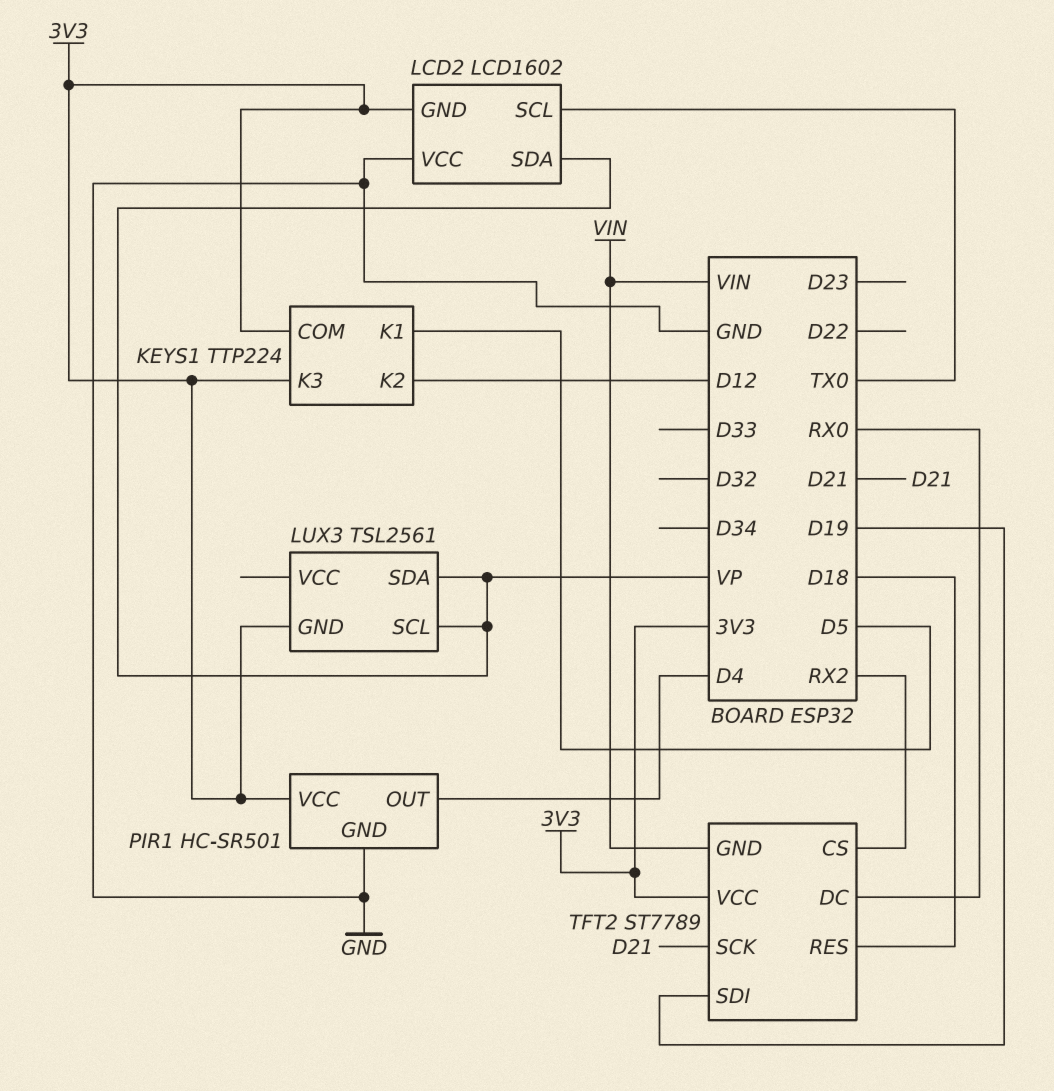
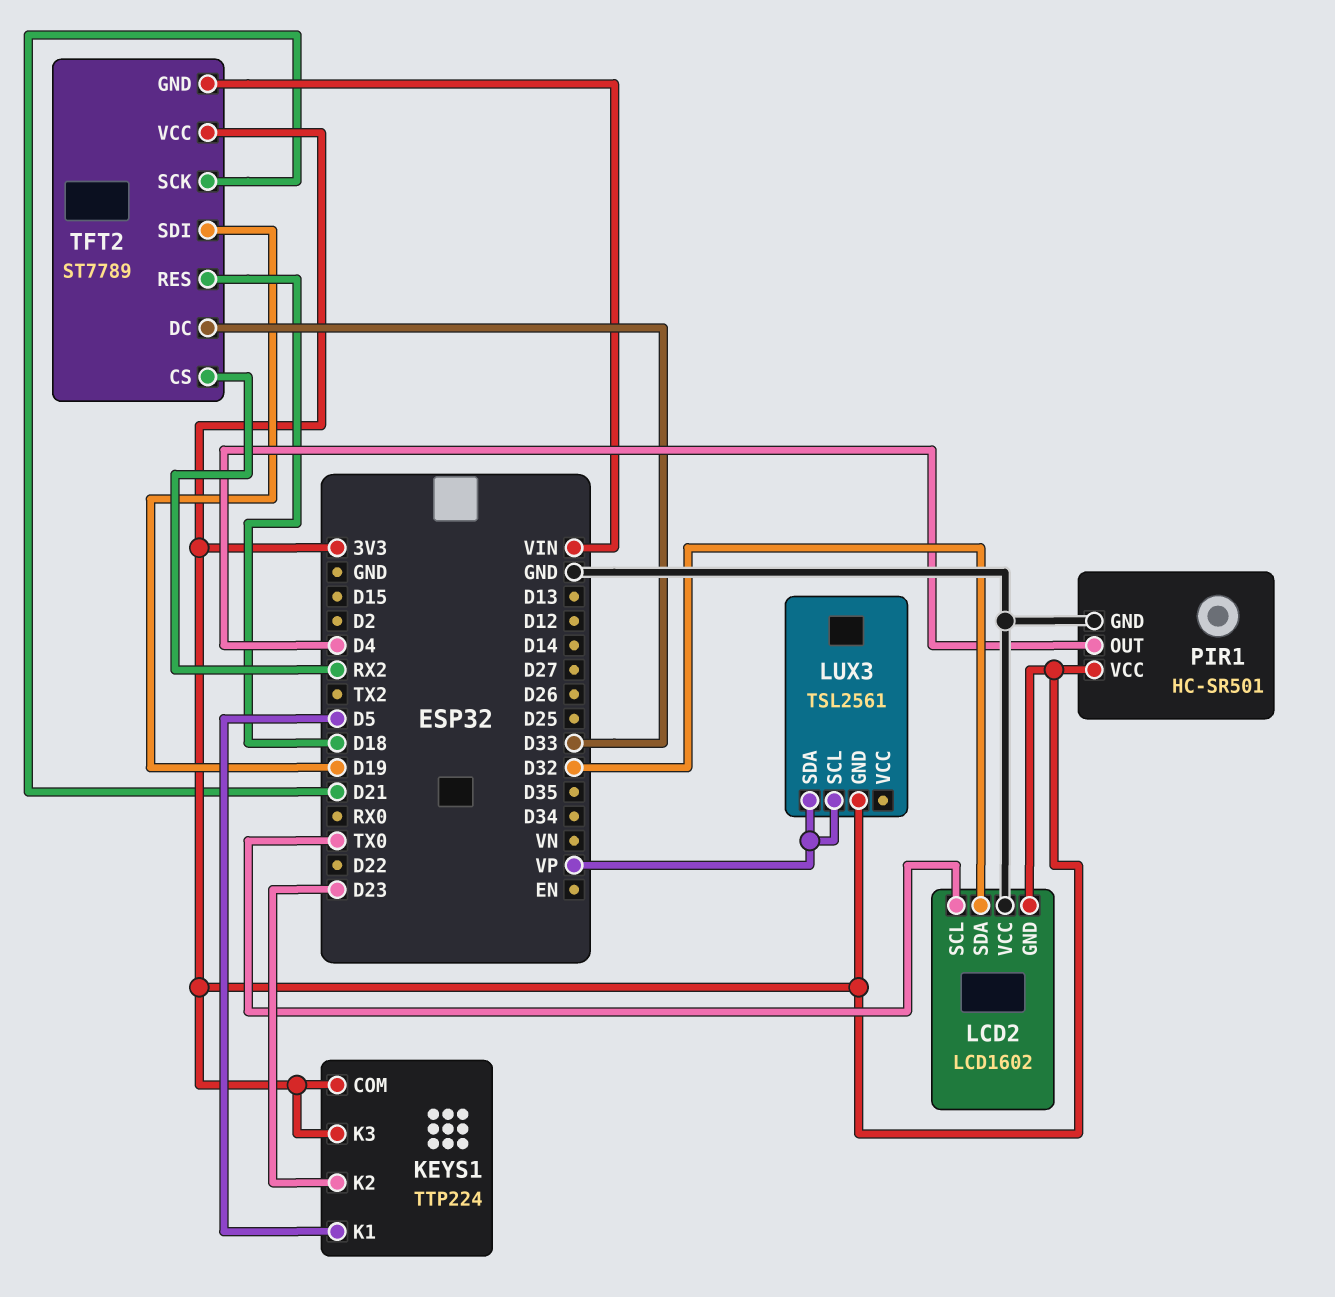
KEYS1 pin K2: D12 -> D23
LCD2 pin SDA: VP -> D32
TFT2 pin DC: RX0 -> D33

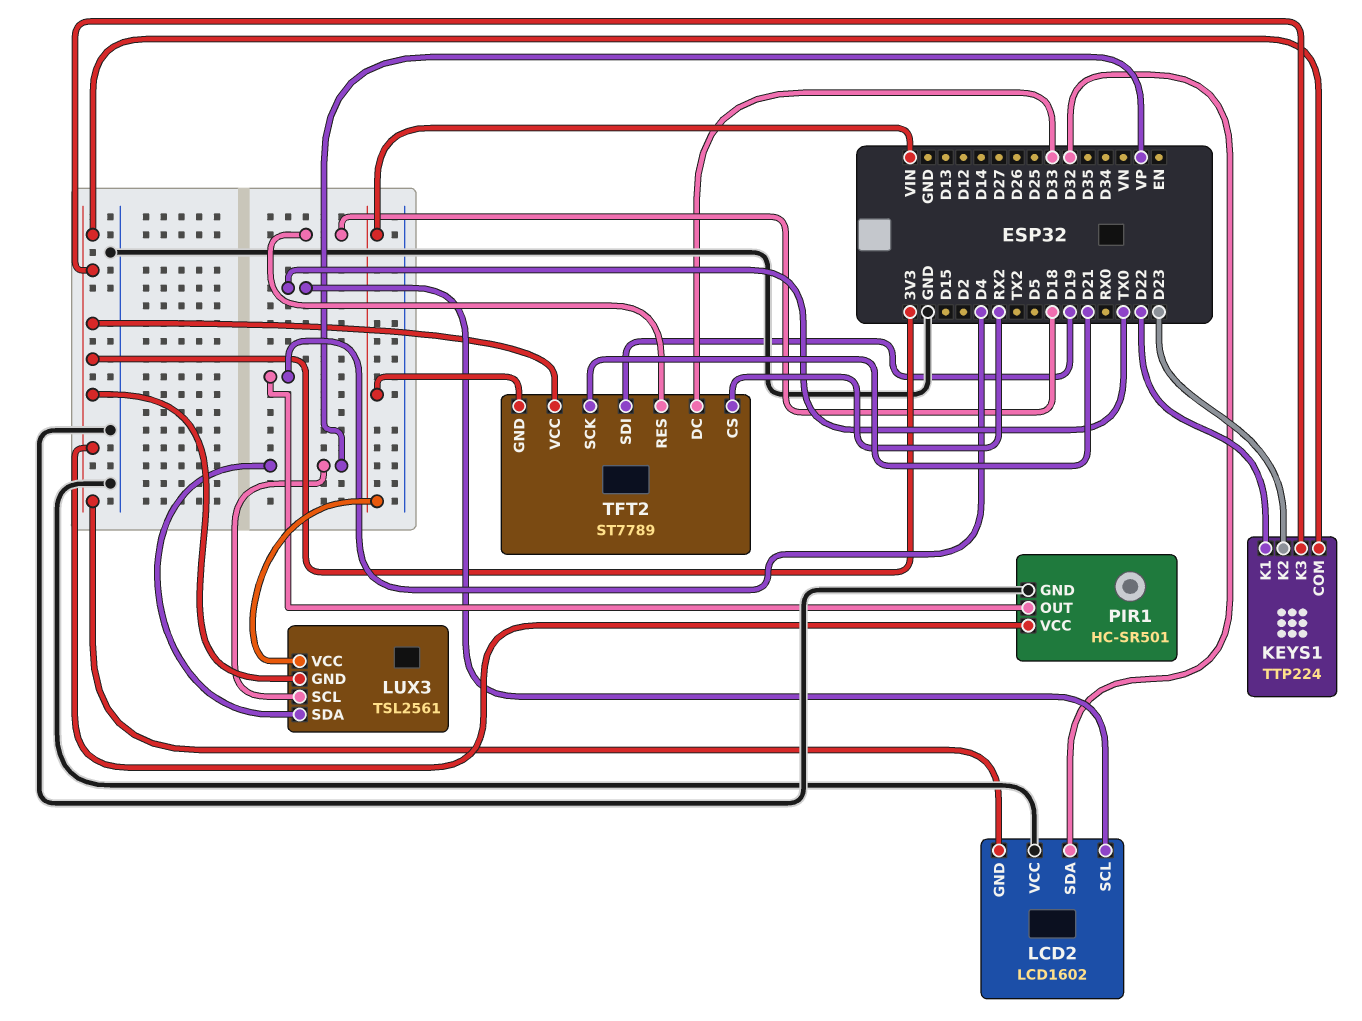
KEYS1 pin K1: D5 -> D22
LUX3 pin VCC: none -> VIN

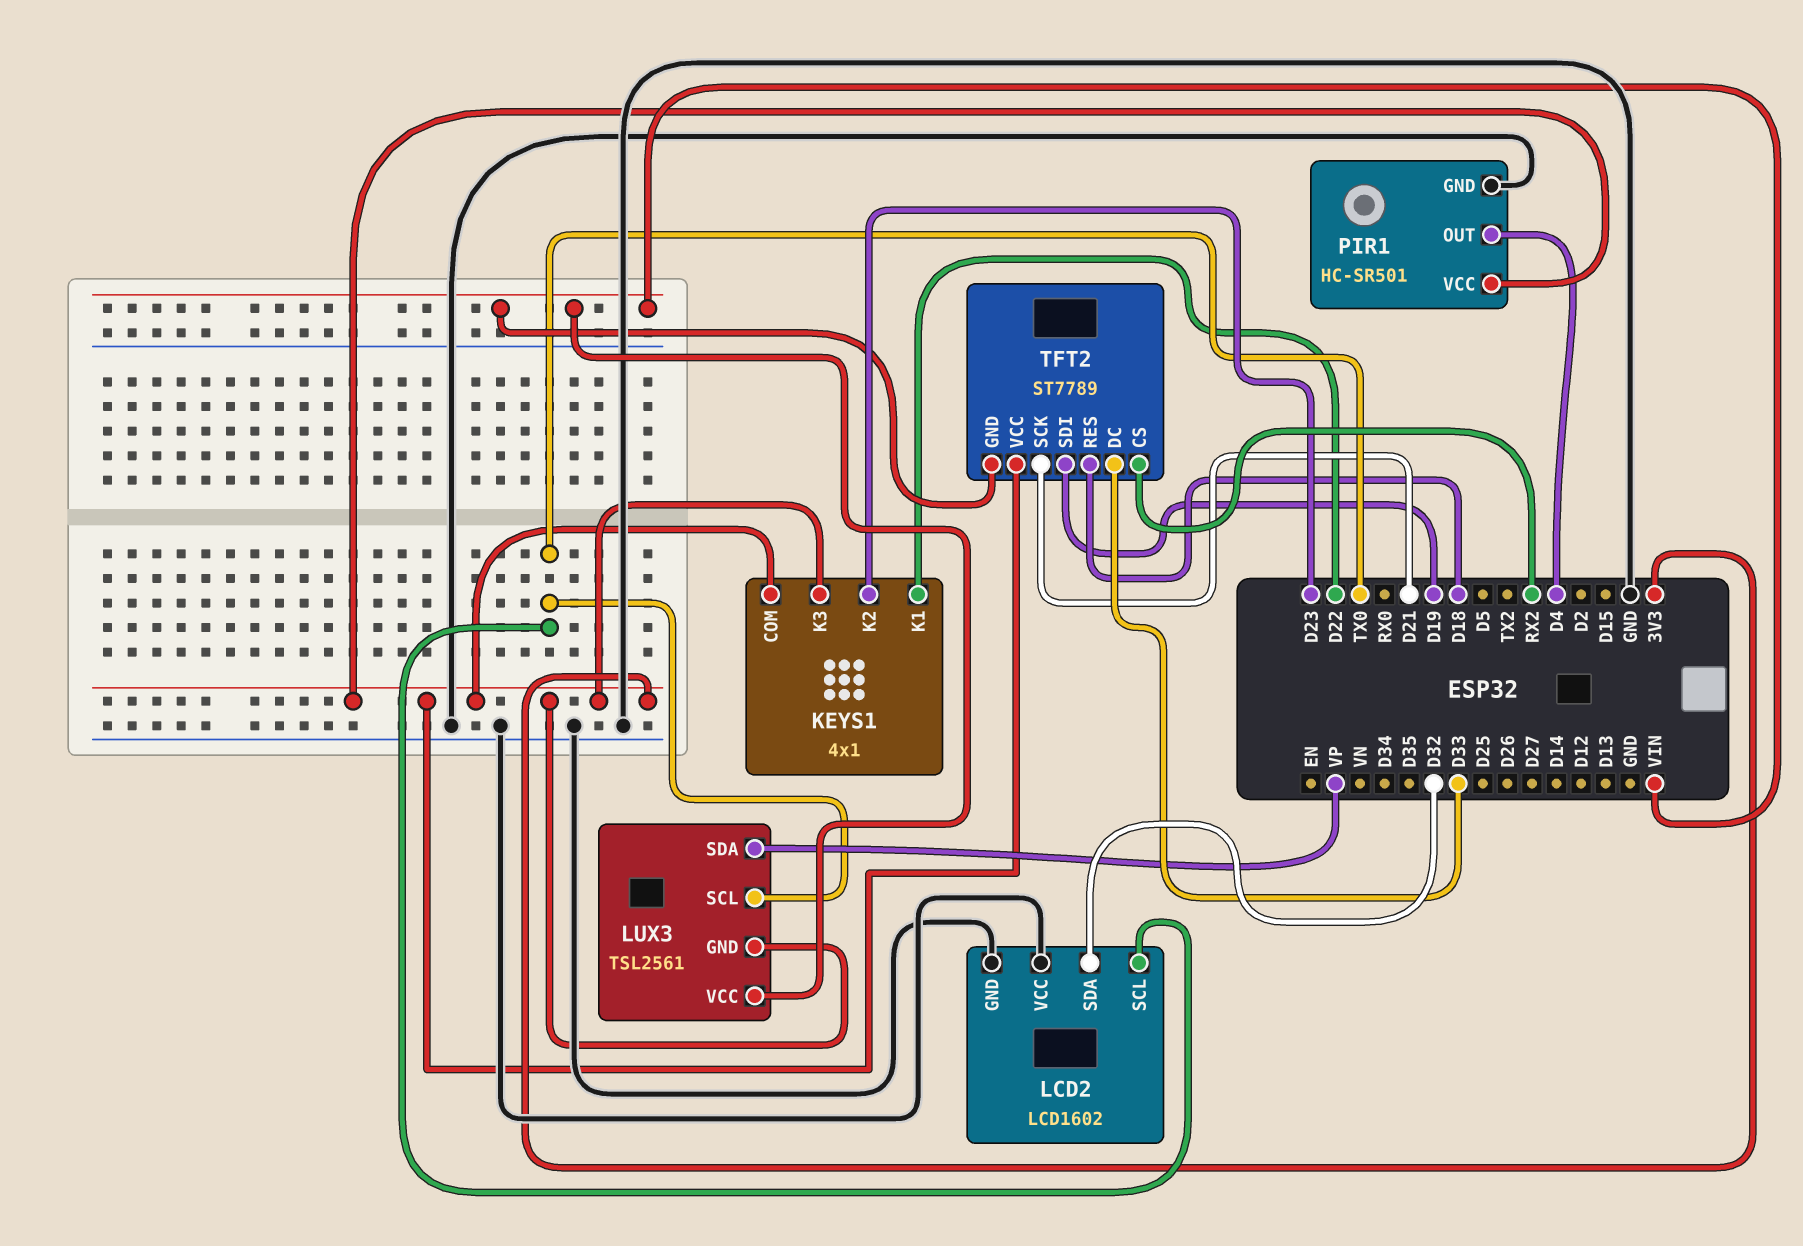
KEYS1: TTP224 -> 4x1
LCD2 pin GND: 3V3 -> GND
LUX3 pin SCL: VP -> TX0

